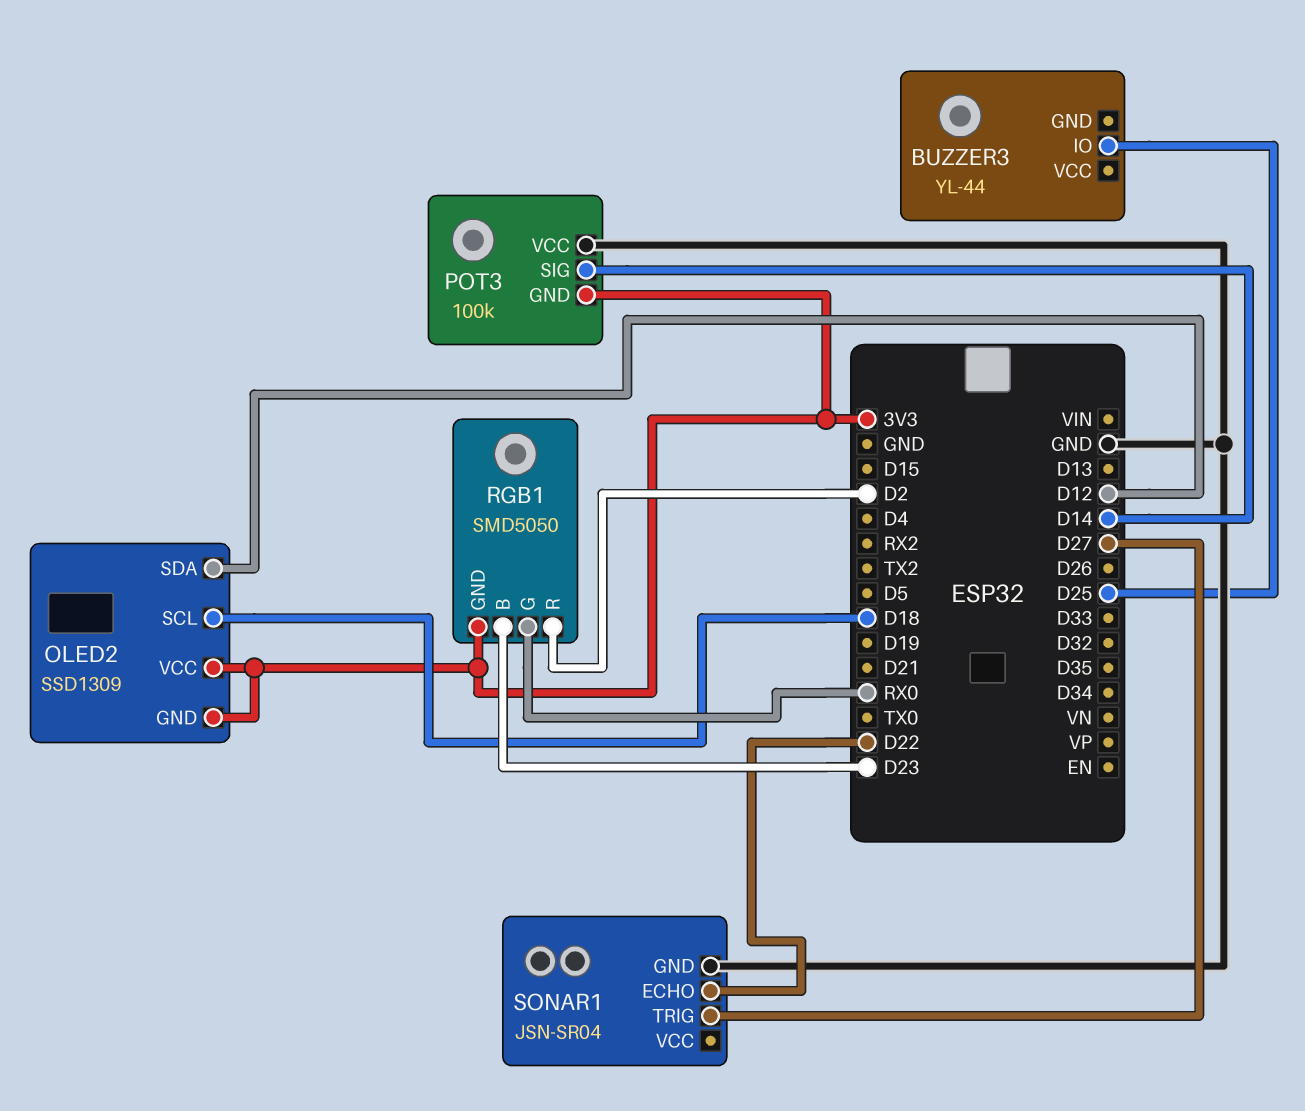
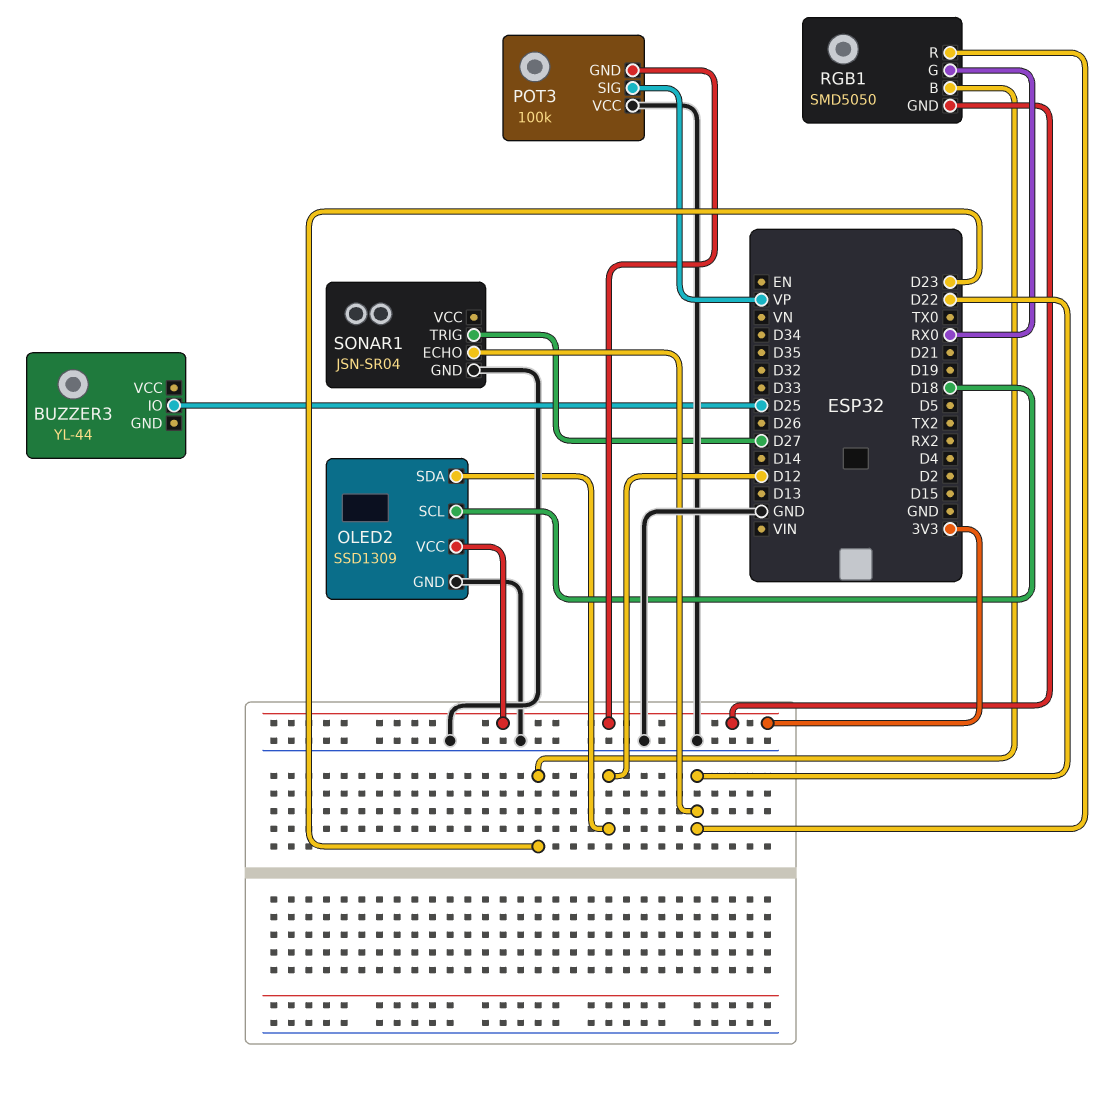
OLED2 pin GND: 3V3 -> GND
POT3 pin SIG: D14 -> VP
RGB1 pin R: D2 -> D22

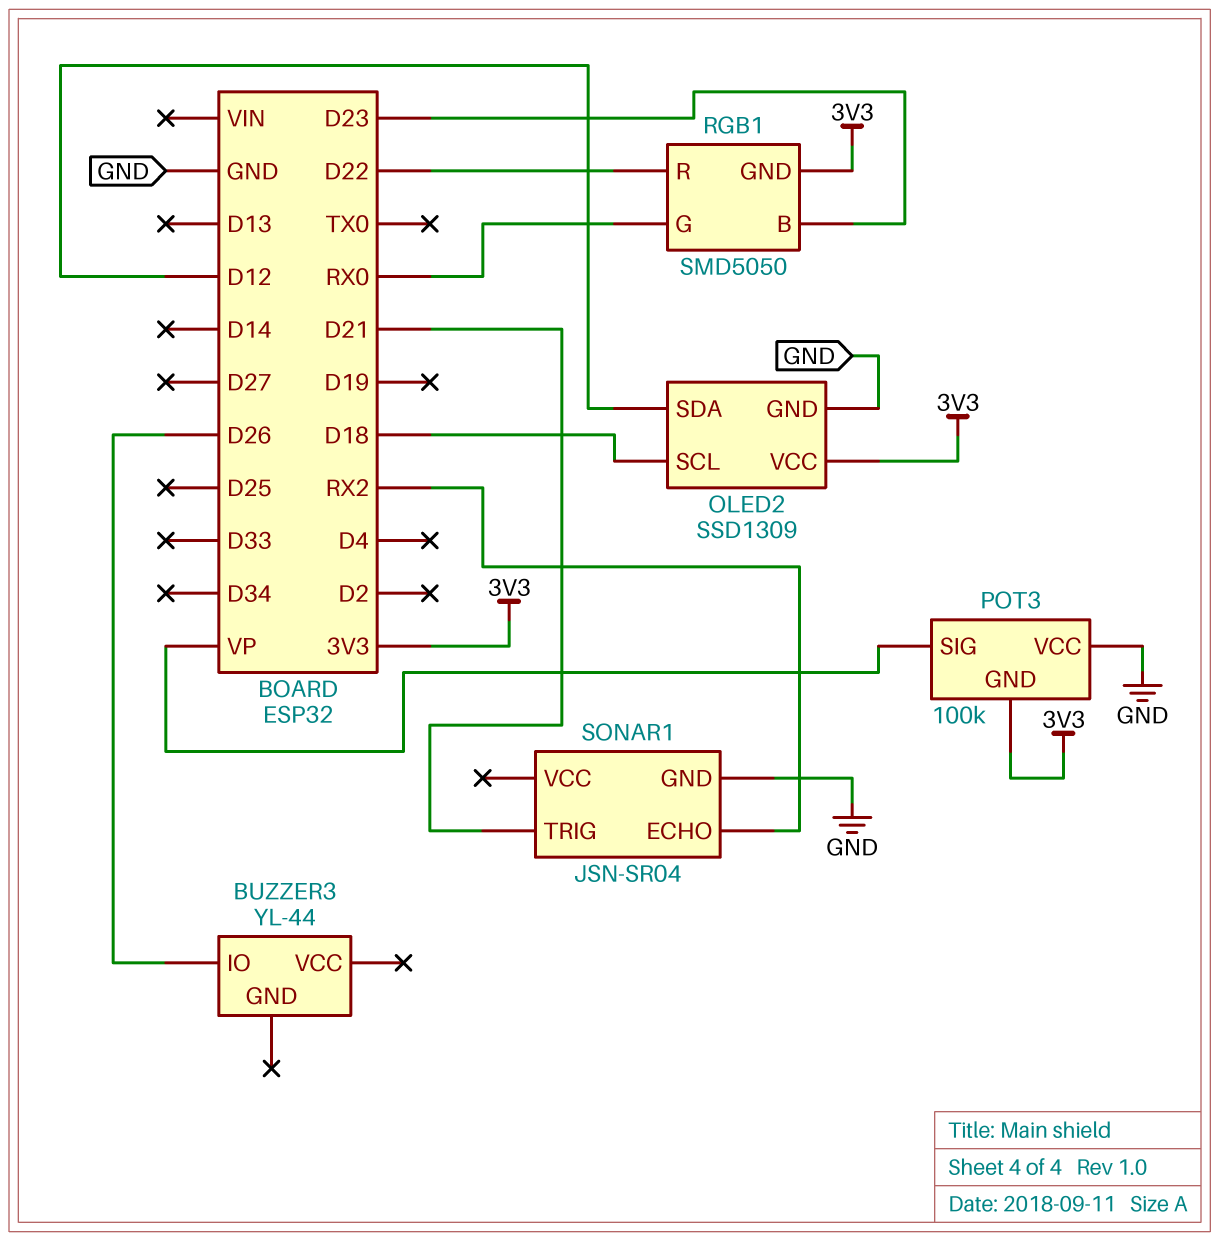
BUZZER3 pin IO: D25 -> D26
SONAR1 pin ECHO: D22 -> RX2
SONAR1 pin TRIG: D27 -> D21

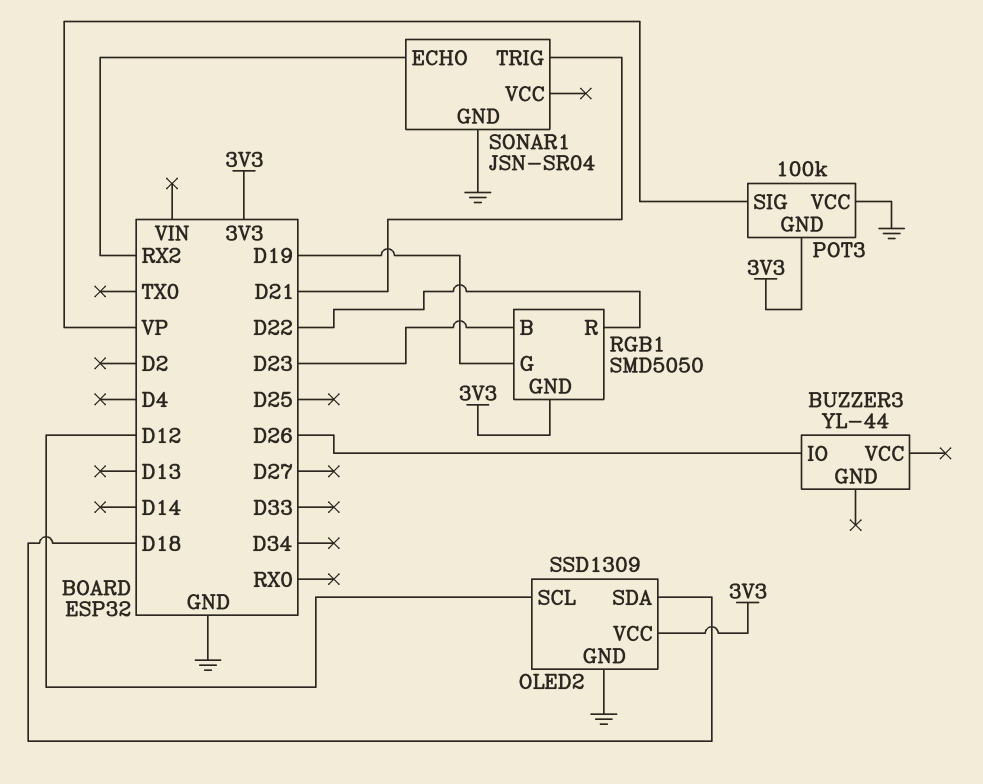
OLED2 pin SCL: D18 -> D12
OLED2 pin SDA: D12 -> D18
RGB1 pin G: RX0 -> D19

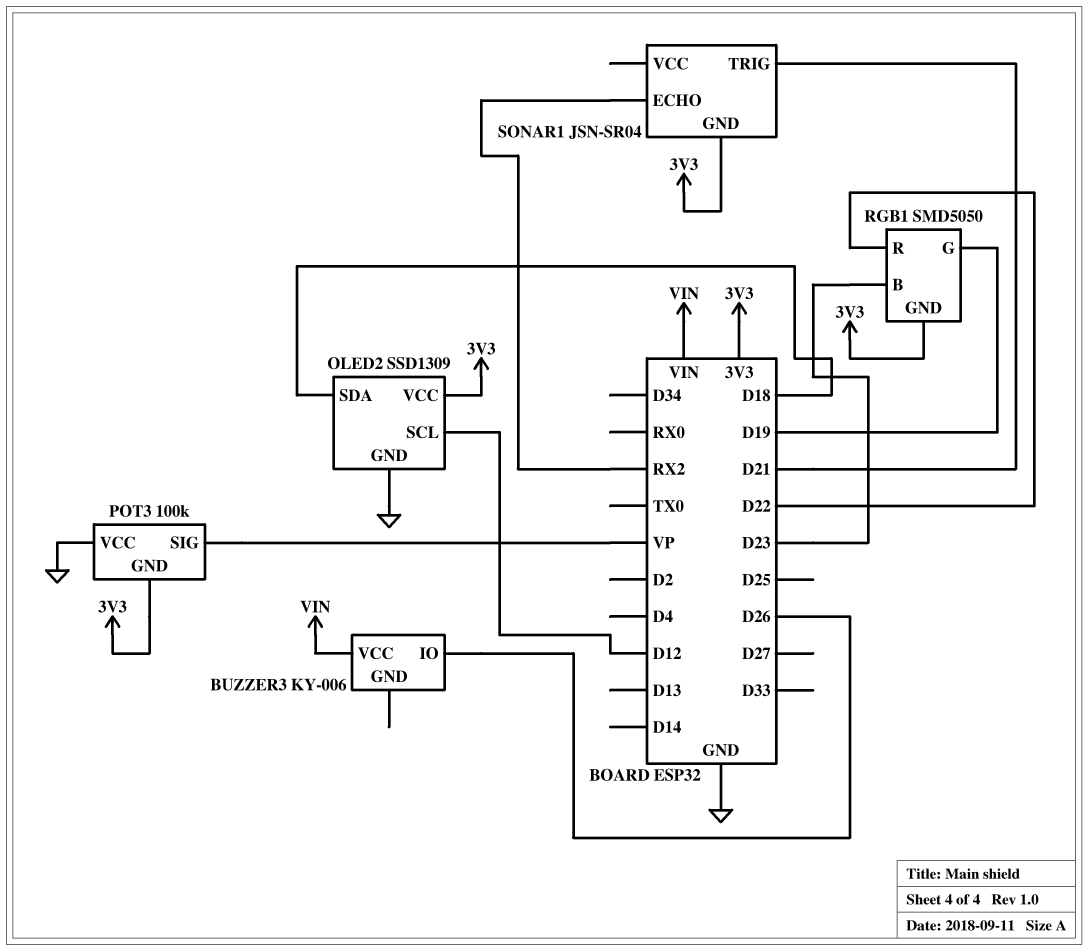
BUZZER3: YL-44 -> KY-006
BUZZER3 pin VCC: none -> VIN
SONAR1 pin GND: GND -> 3V3

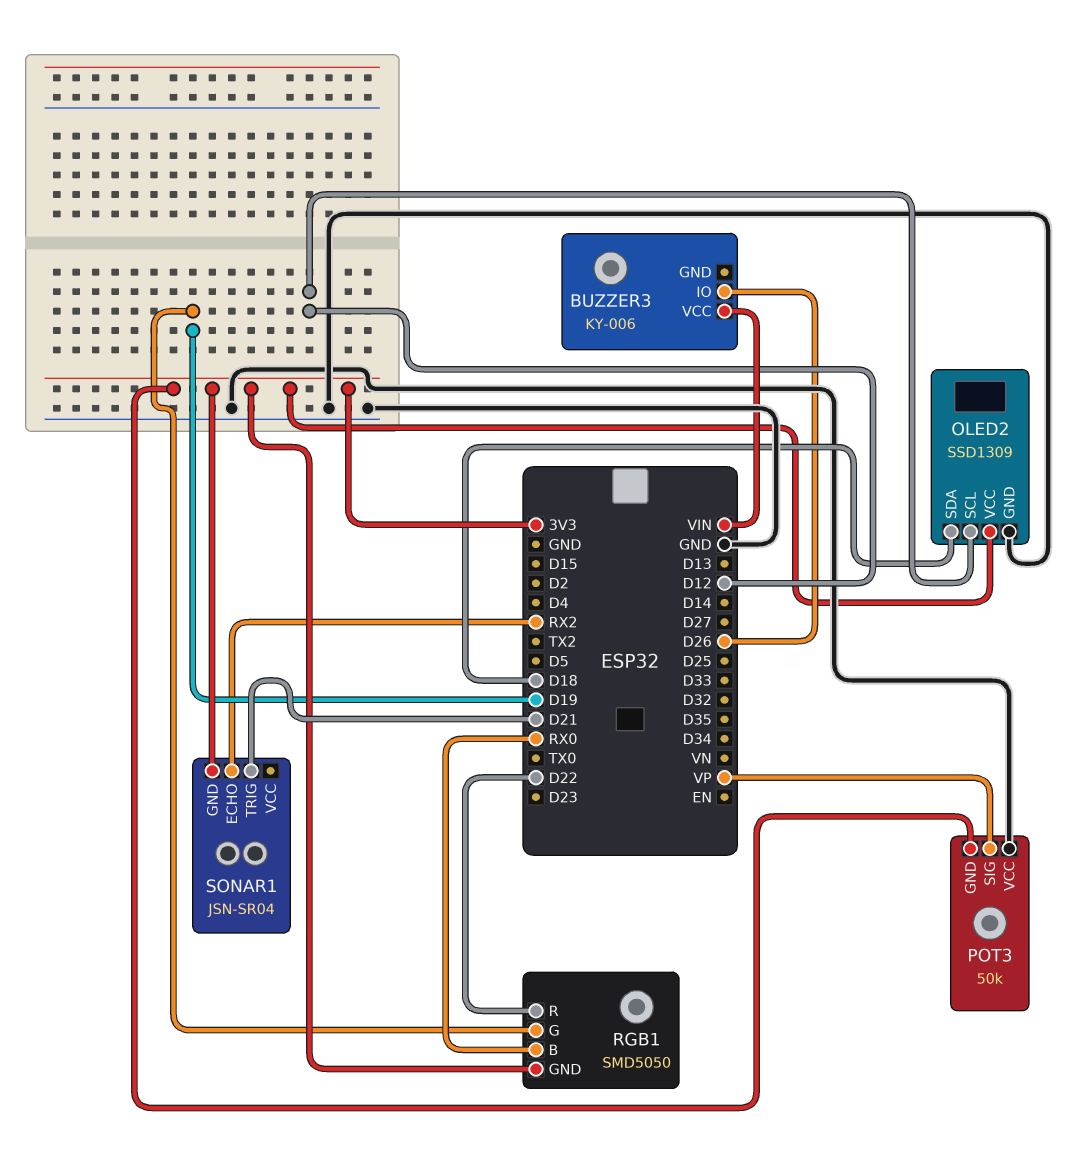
POT3: 100k -> 50k
RGB1 pin B: D23 -> RX0

